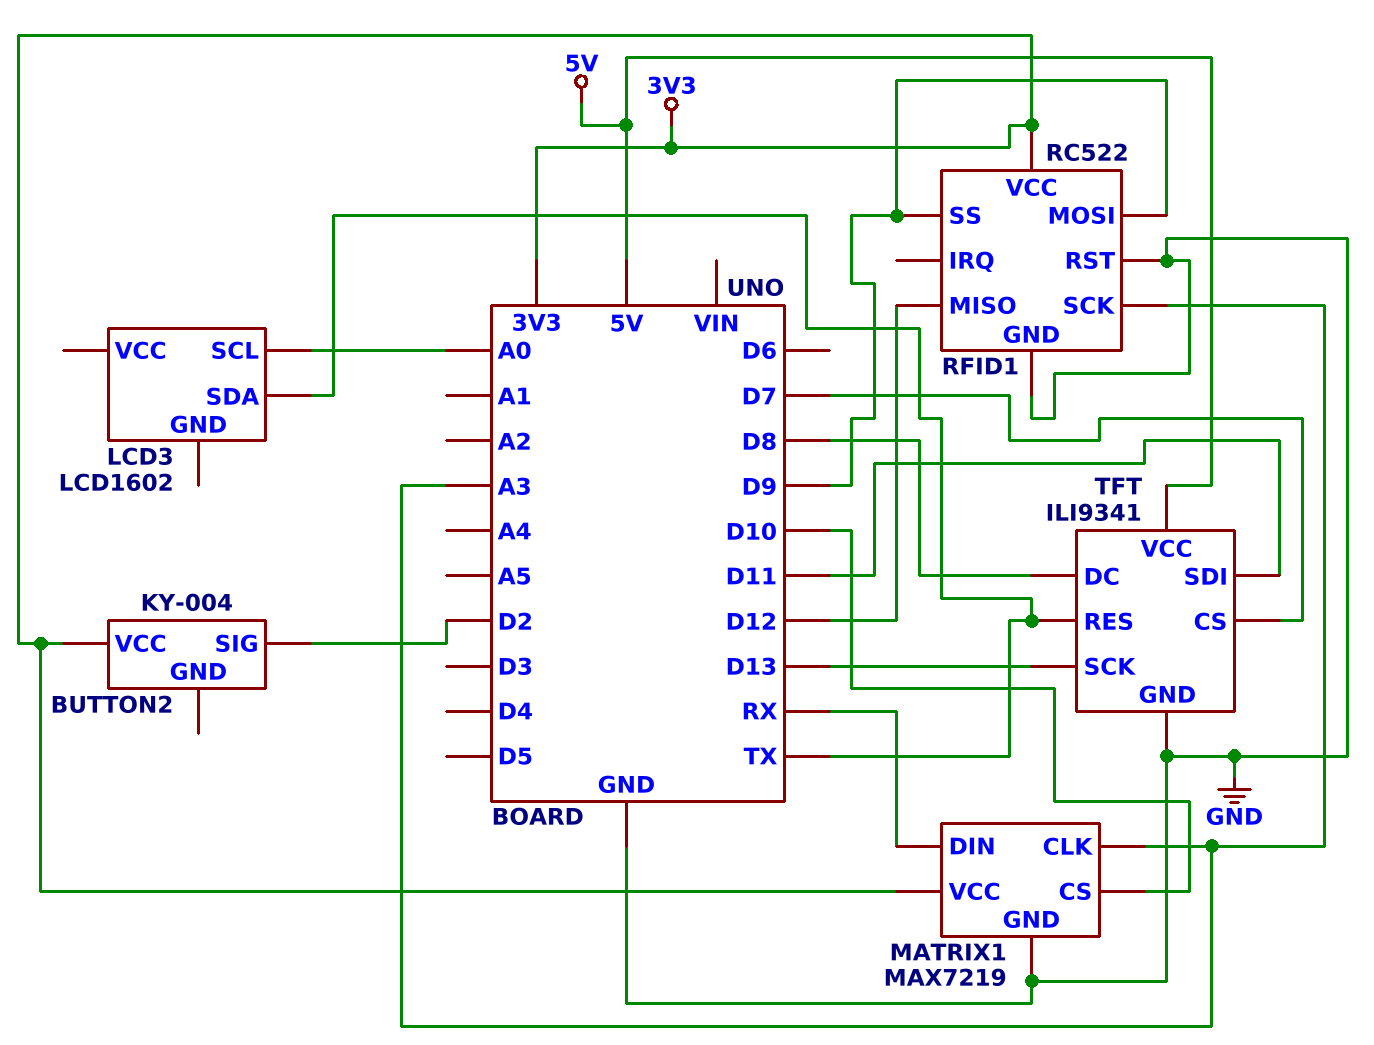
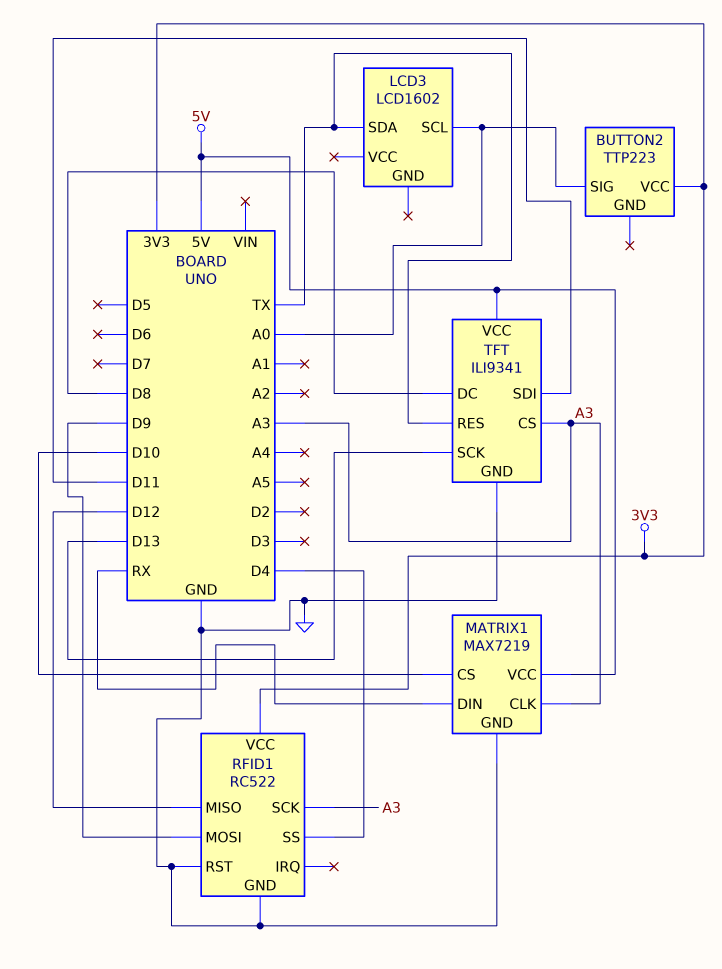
BUTTON2: KY-004 -> TTP223
BUTTON2 pin SIG: D2 -> A0
MATRIX1 pin VCC: 3V3 -> 5V
RFID1 pin SS: D9 -> D4
TFT pin CS: D7 -> A3

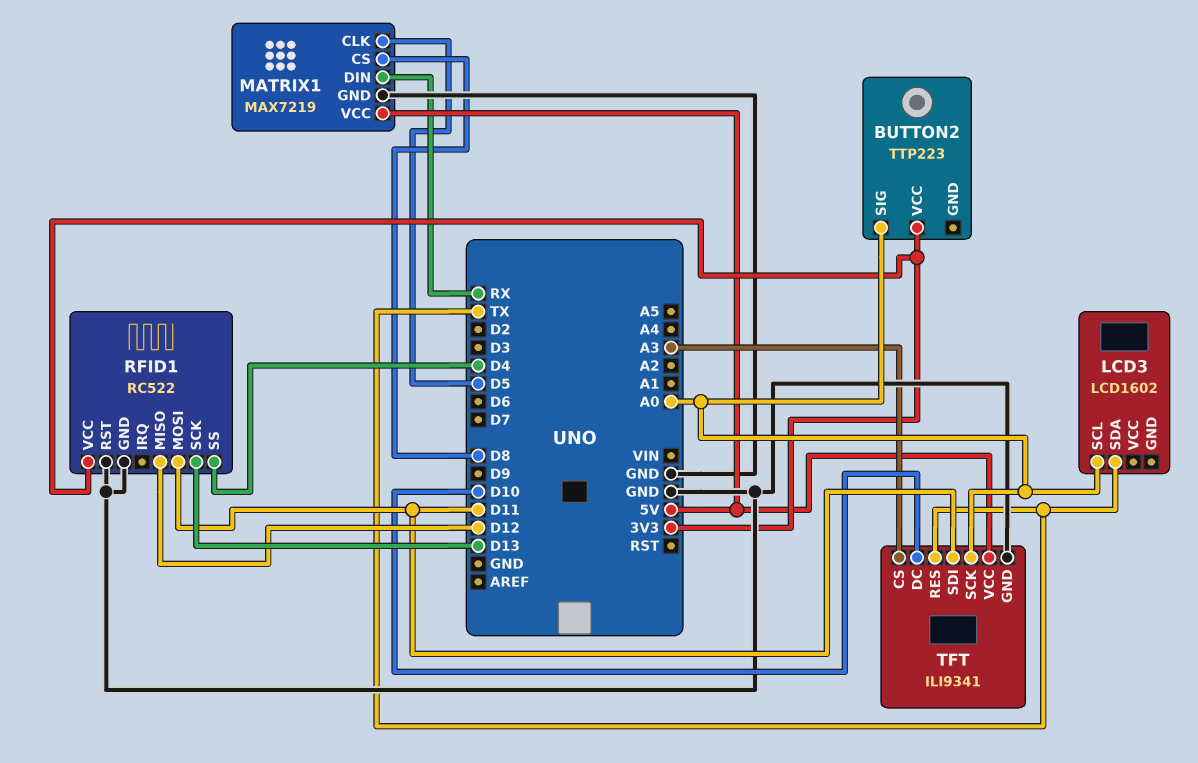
MATRIX1 pin CLK: A3 -> D5
MATRIX1 pin CS: D10 -> D8
RFID1 pin MOSI: D9 -> D11
RFID1 pin SCK: A3 -> D13
TFT pin DC: D8 -> D10
TFT pin SCK: D13 -> A0

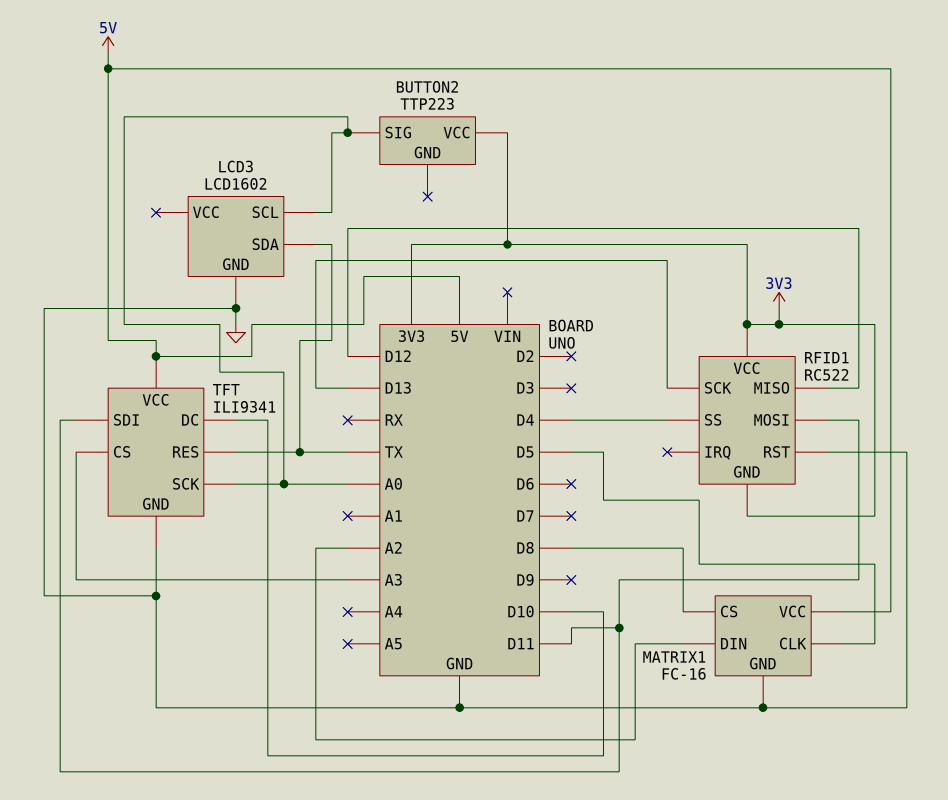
LCD3 pin GND: none -> GND
MATRIX1: MAX7219 -> FC-16
MATRIX1 pin DIN: RX -> A2
RFID1 pin GND: GND -> 3V3

